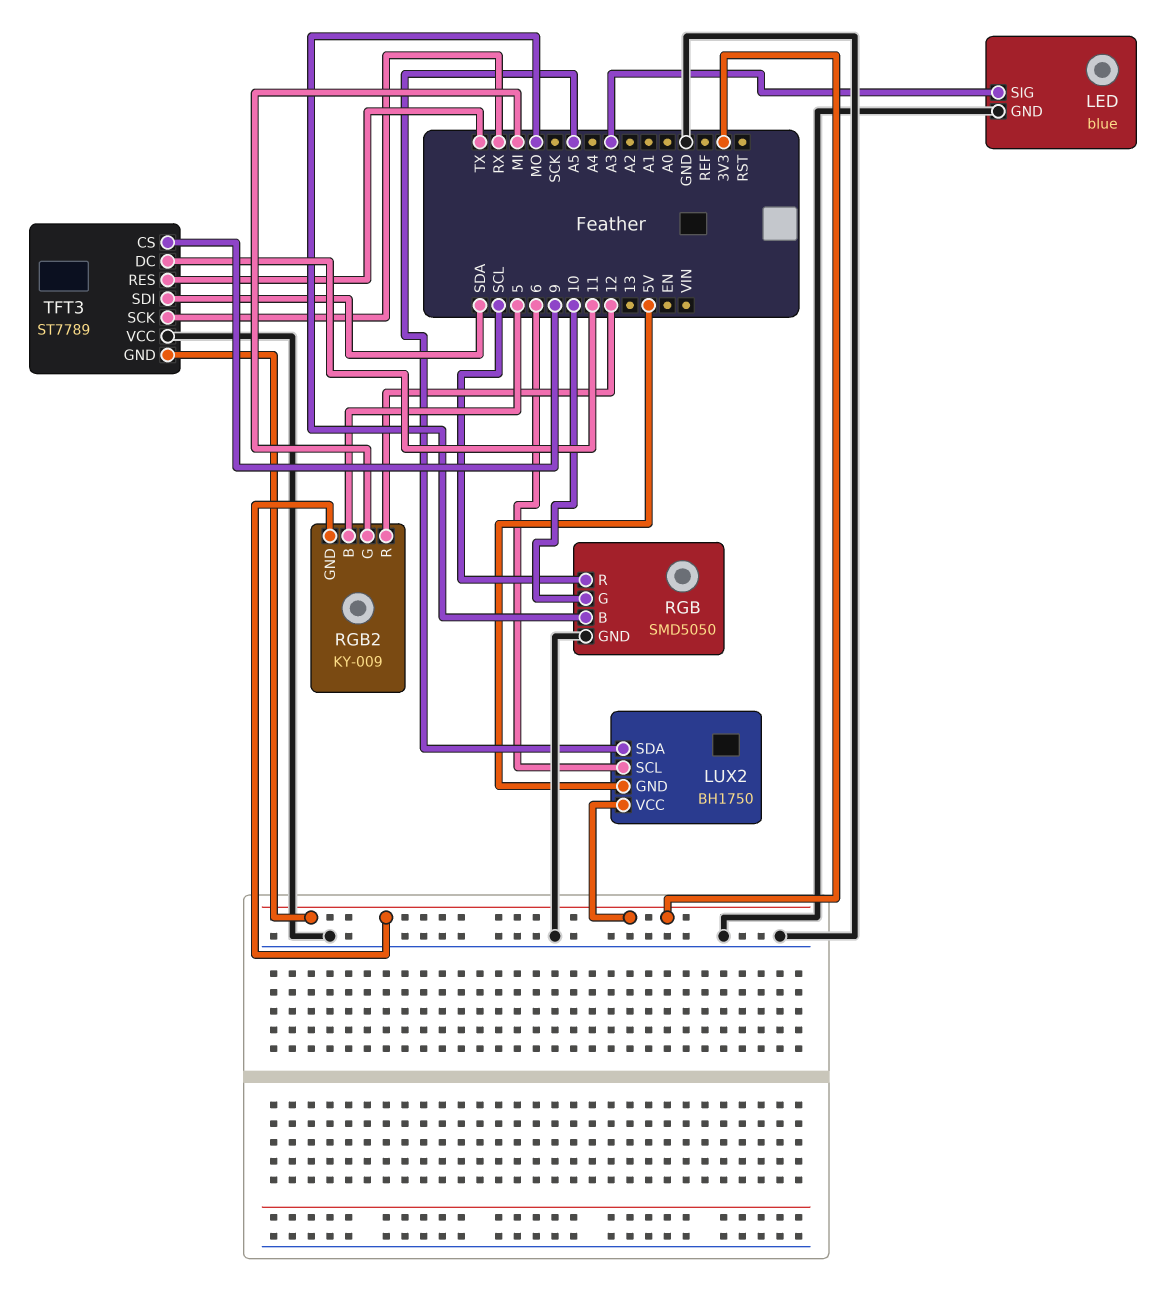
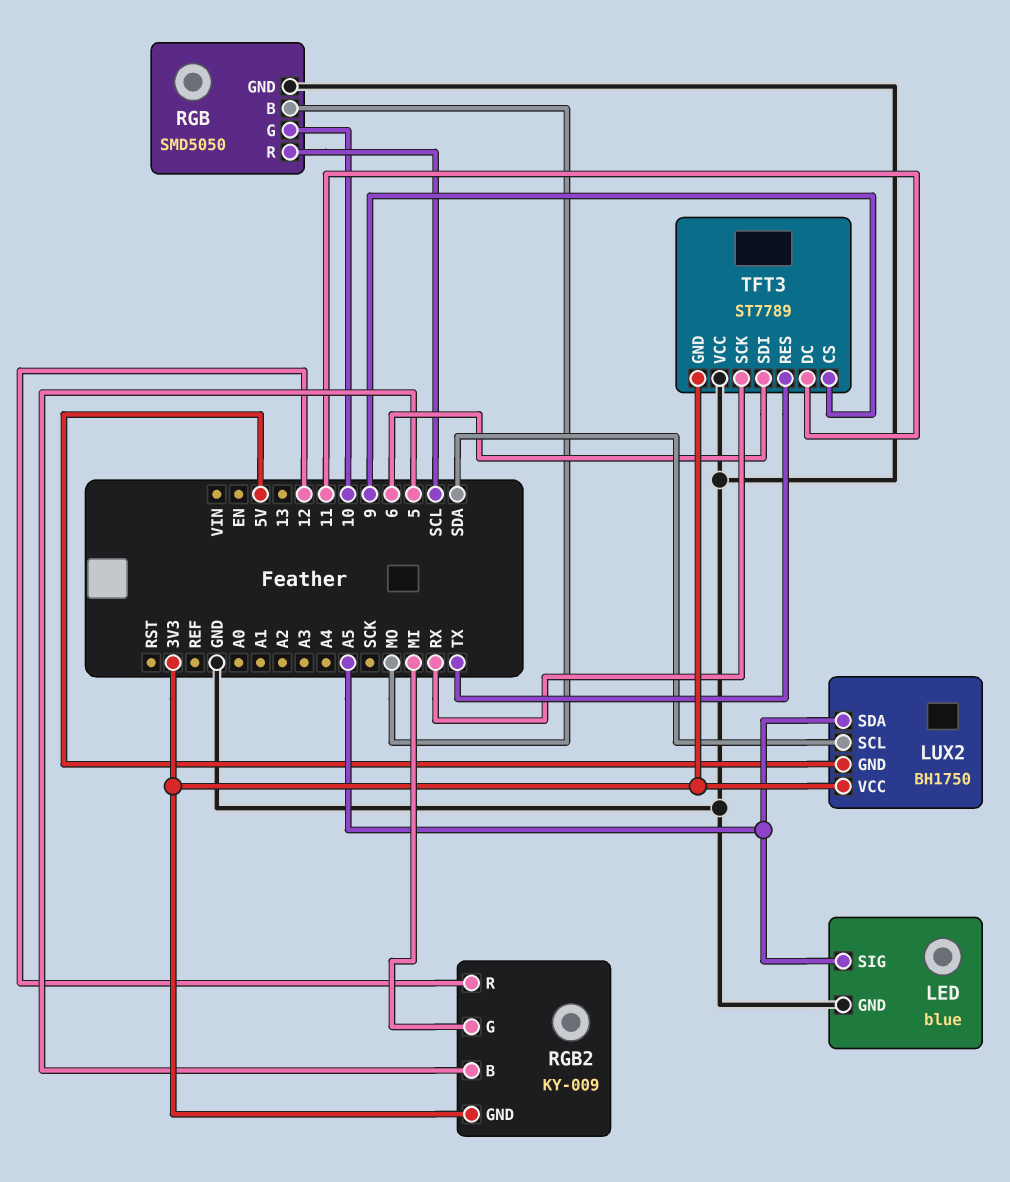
LED pin SIG: A3 -> A5
LUX2 pin SCL: 6 -> SDA
TFT3 pin SDI: SDA -> 6

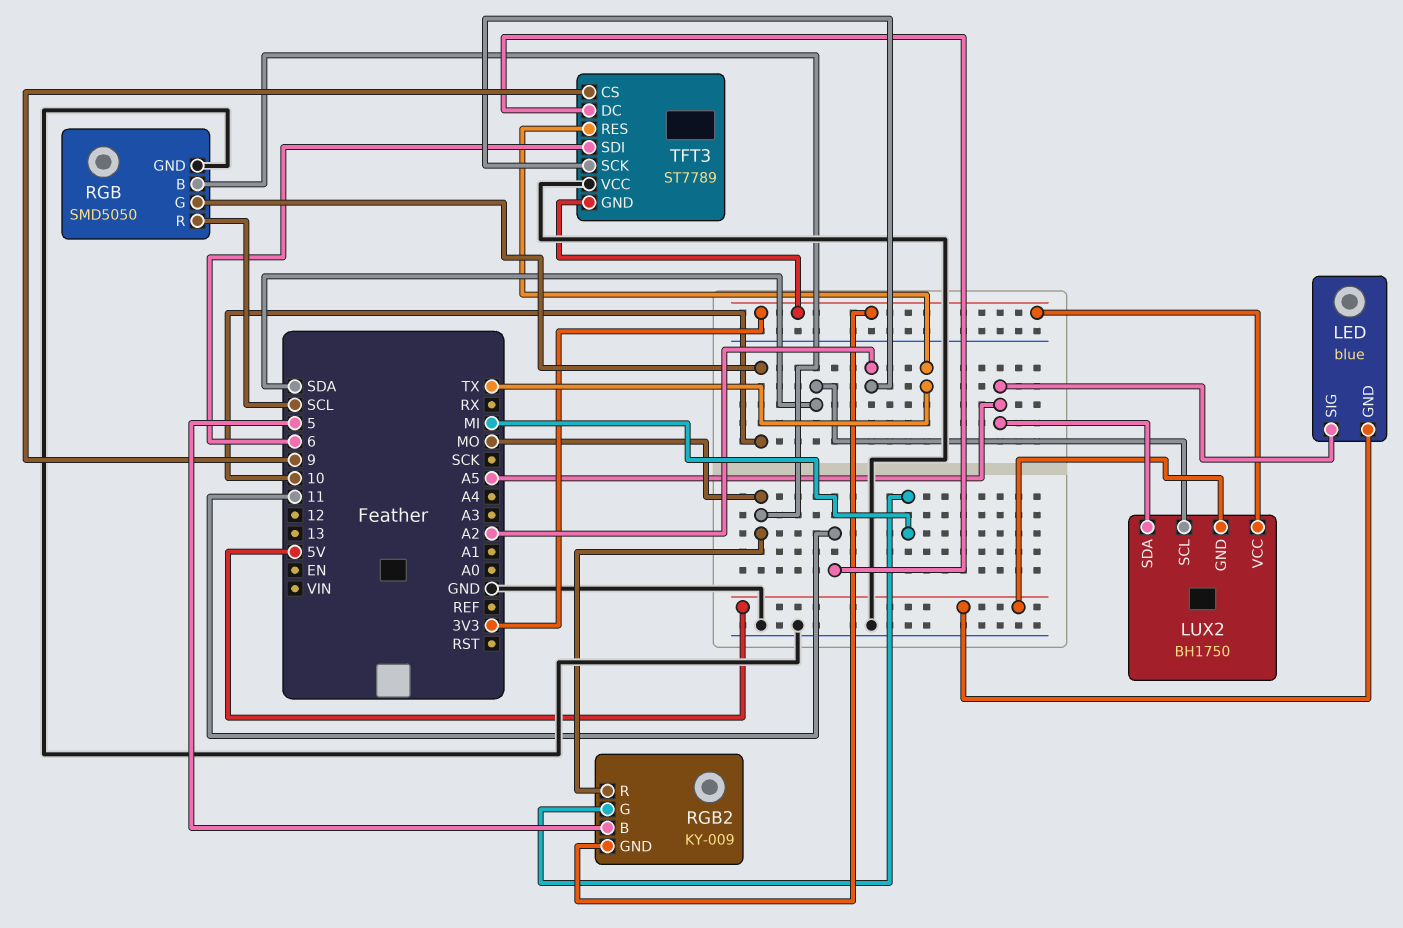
LED pin GND: GND -> 5V
RGB2 pin R: 12 -> MO
TFT3 pin SCK: RX -> A2

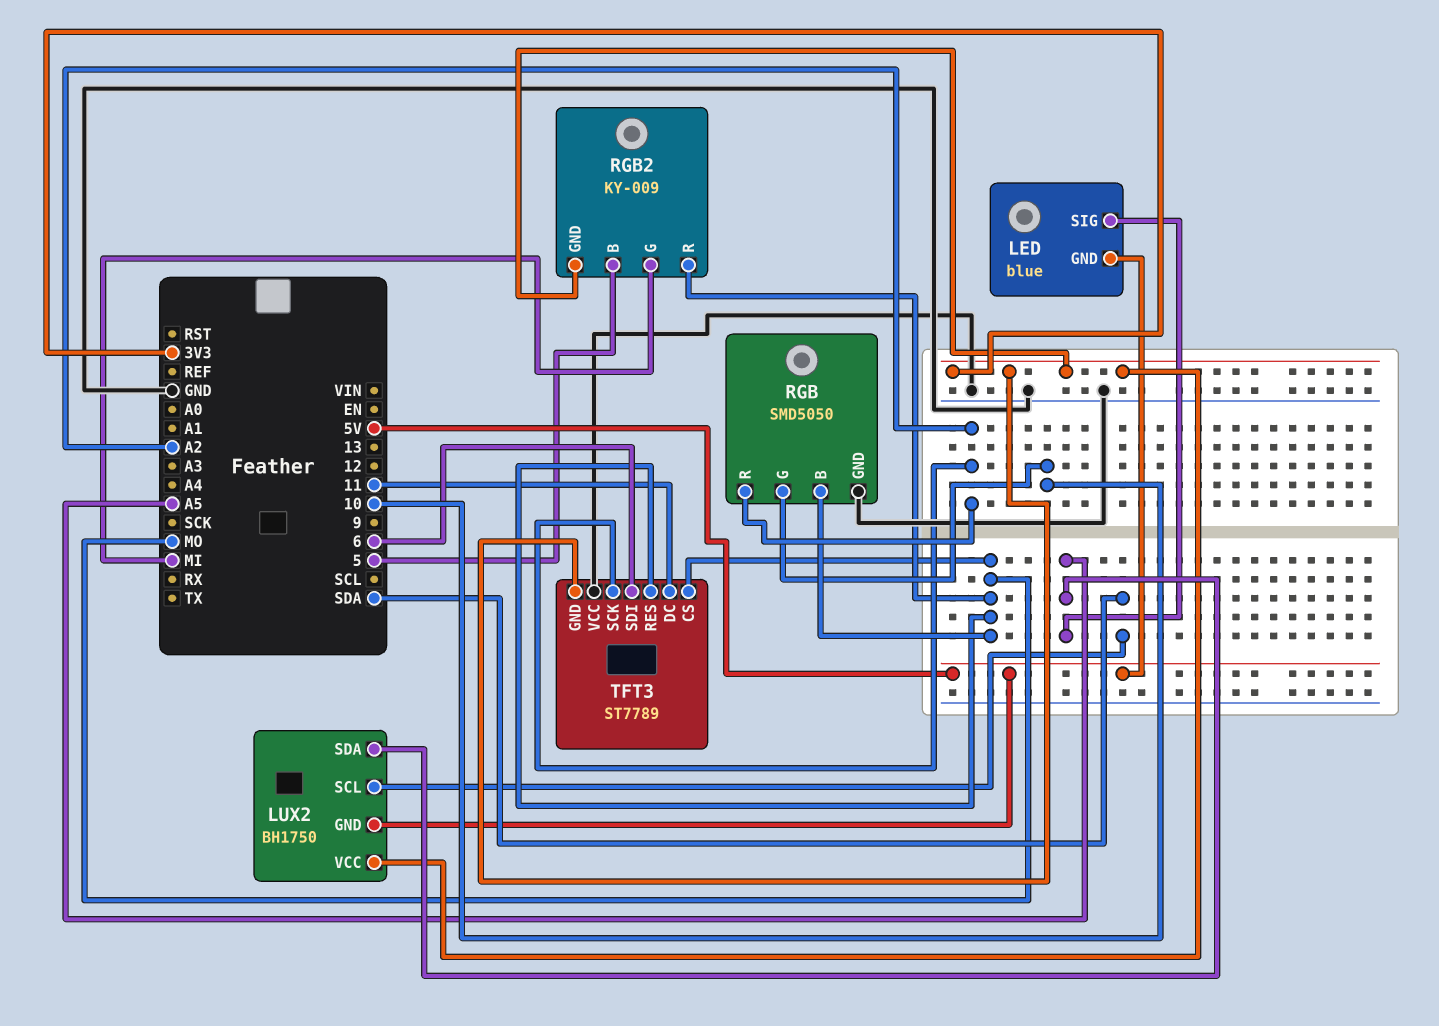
RGB pin R: SCL -> A2
TFT3 pin CS: 9 -> MO
TFT3 pin RES: TX -> MO

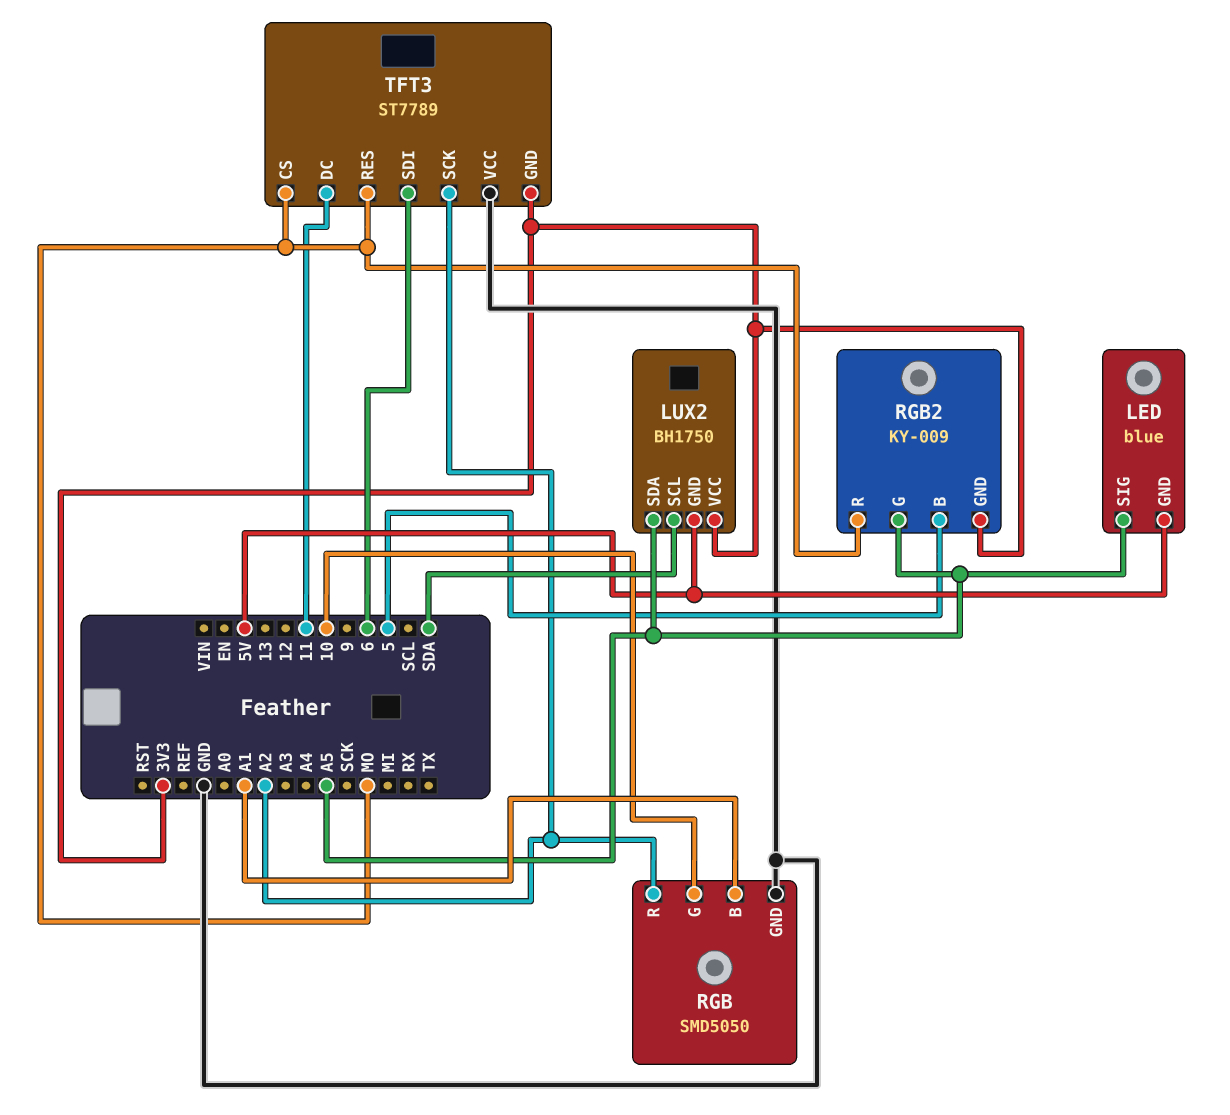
RGB pin B: MO -> A1
RGB2 pin G: MI -> A5

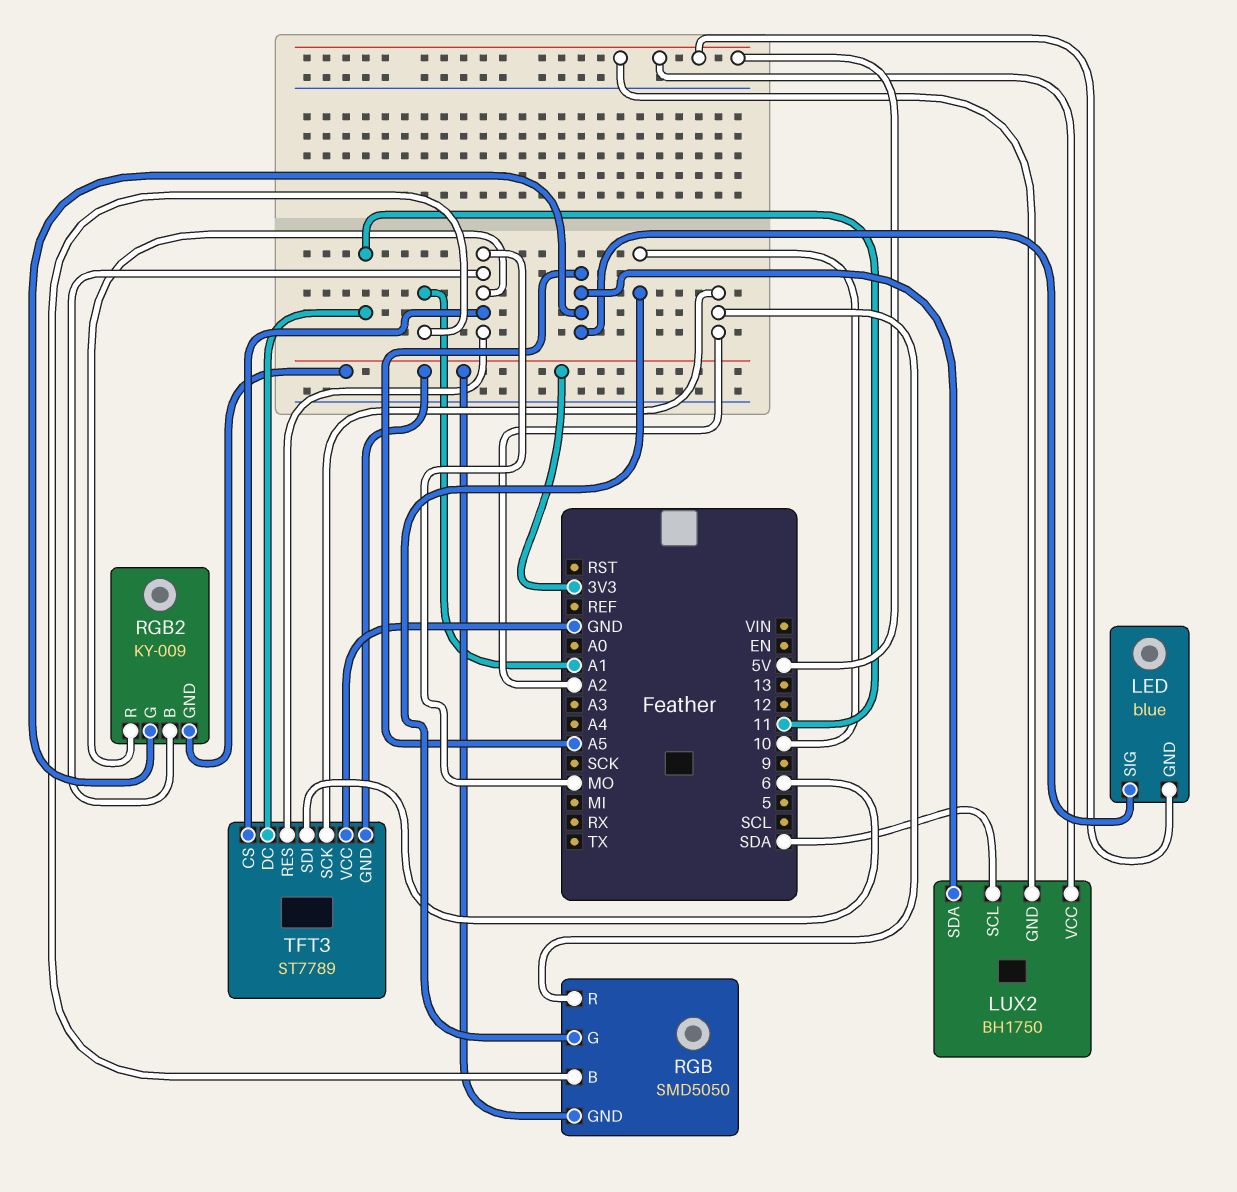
LUX2 pin VCC: 3V3 -> 5V
RGB pin GND: GND -> 3V3
RGB2 pin B: 5 -> MO

